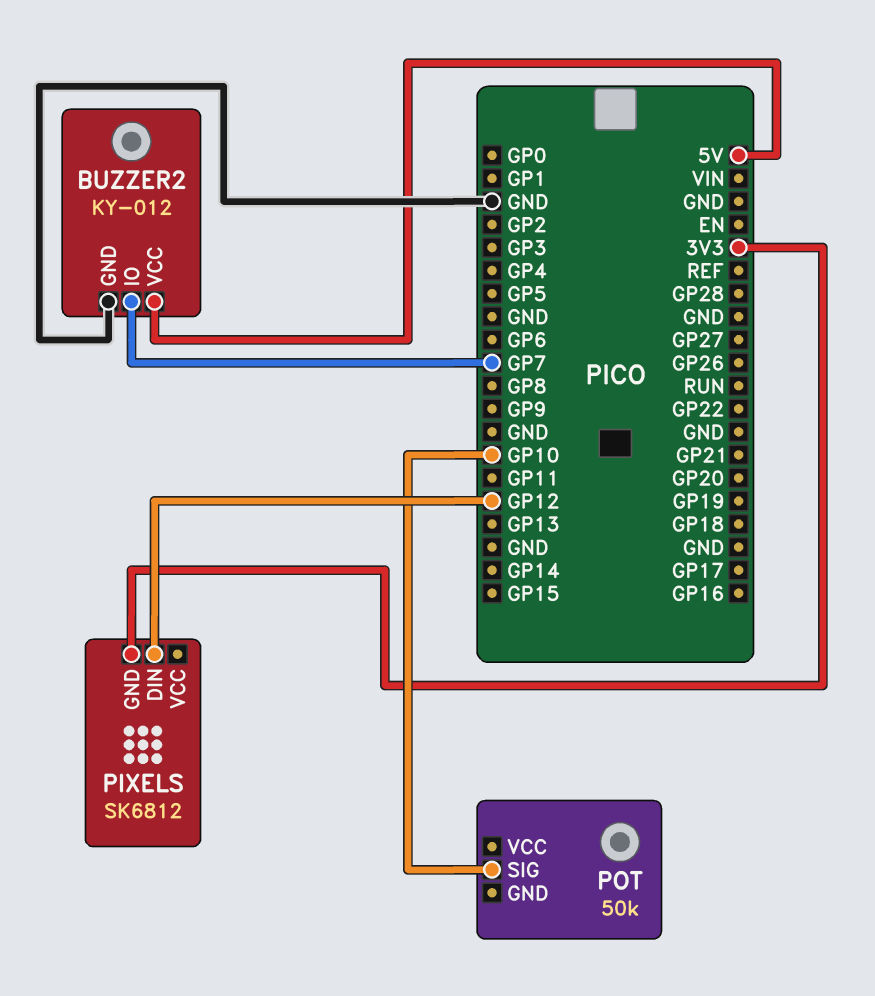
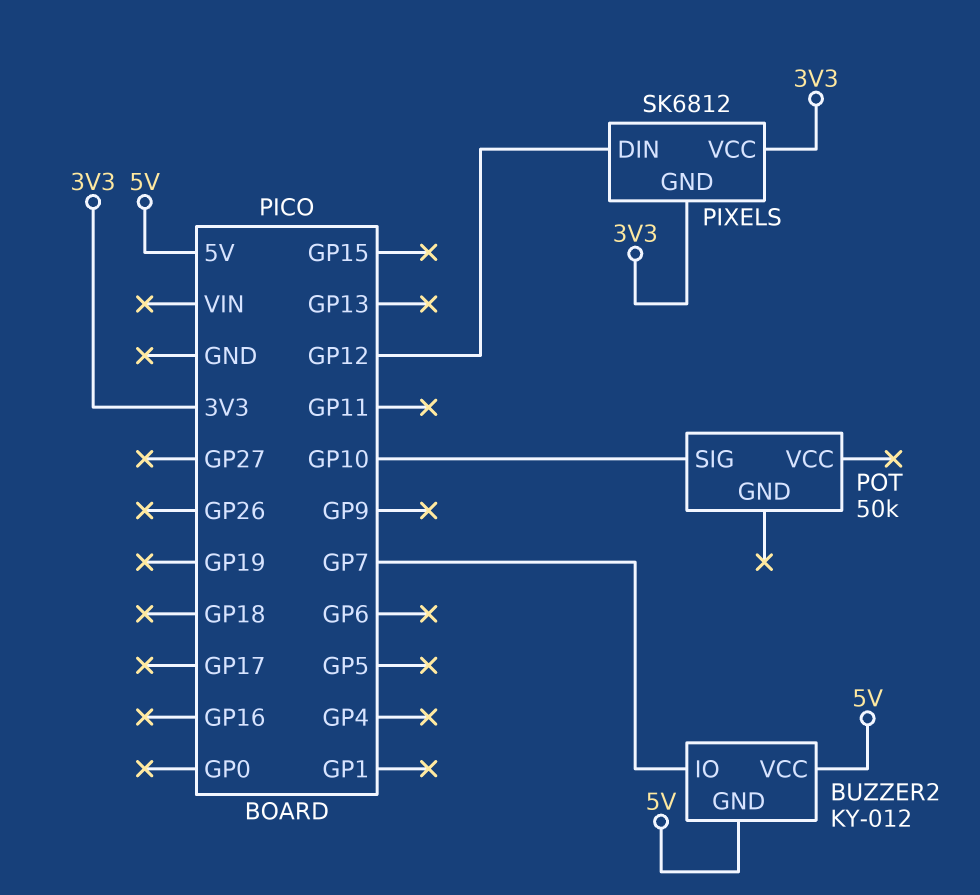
BUZZER2 pin GND: GND -> 5V
PIXELS pin VCC: none -> 3V3

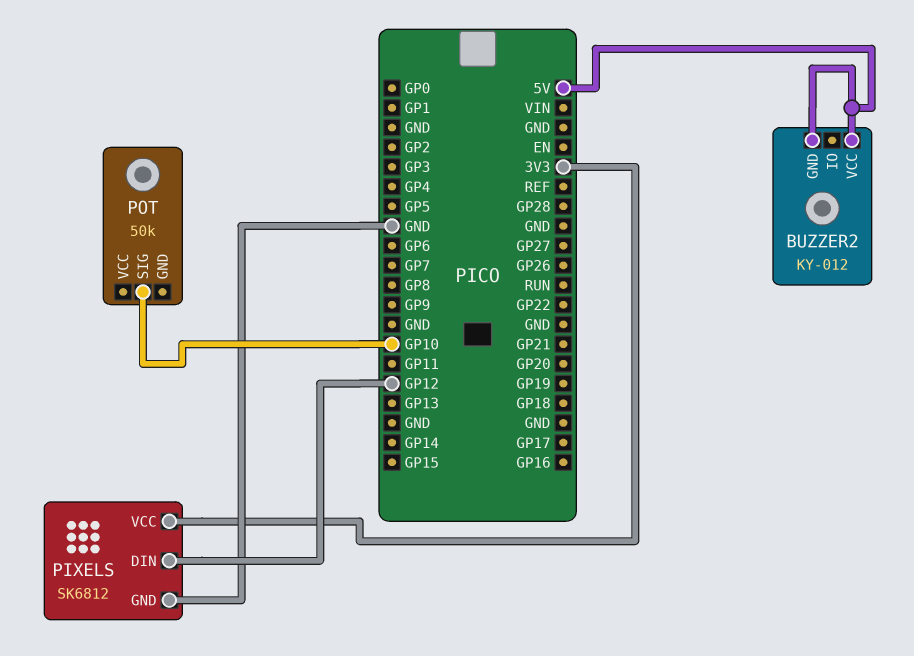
BUZZER2 pin IO: GP7 -> none
PIXELS pin GND: 3V3 -> GND

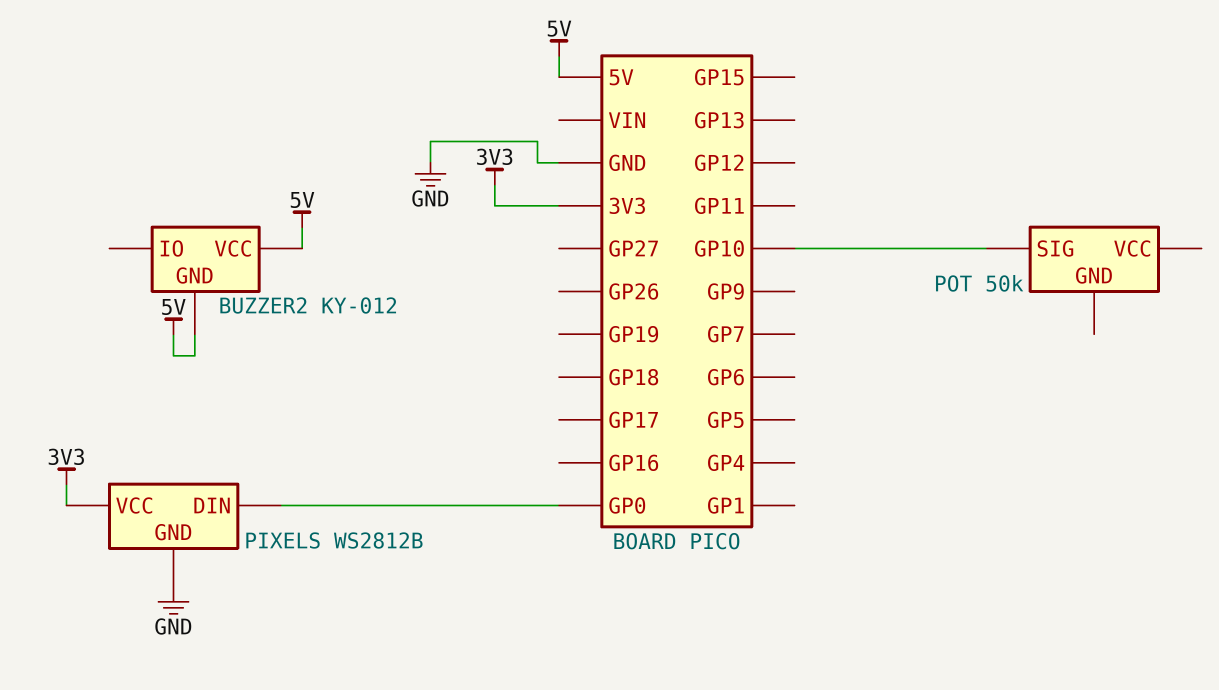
PIXELS: SK6812 -> WS2812B
PIXELS pin DIN: GP12 -> GP0

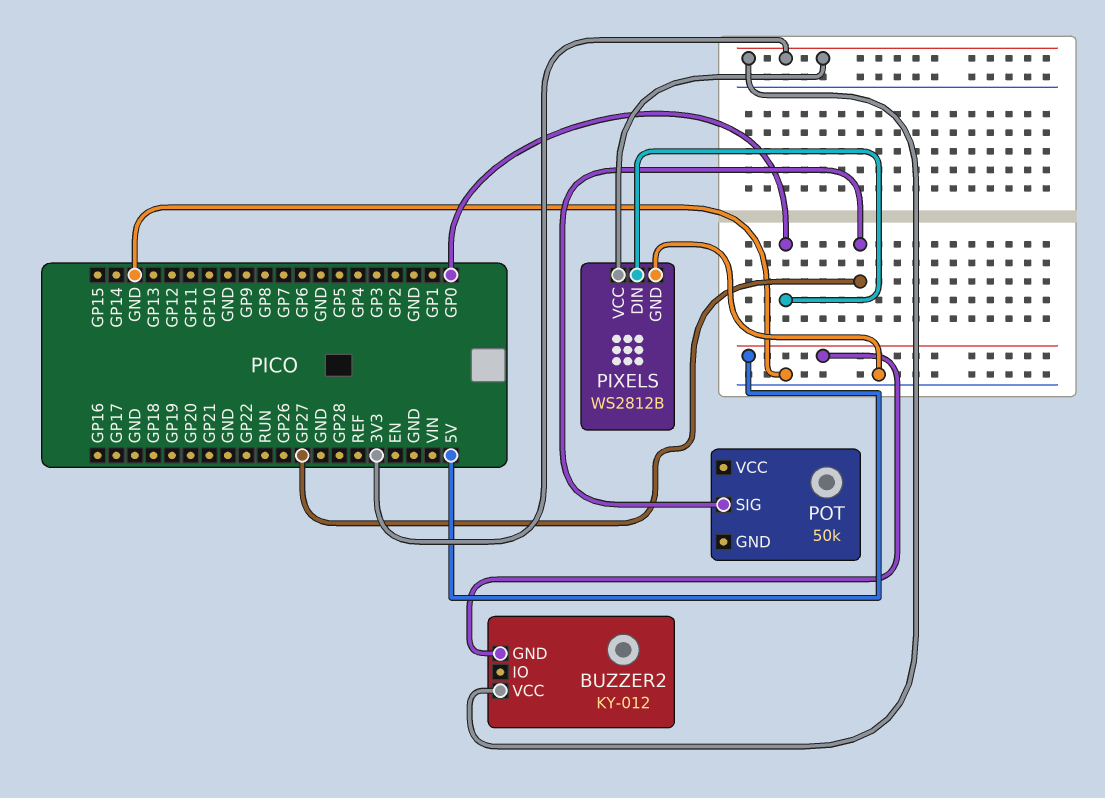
BUZZER2 pin VCC: 5V -> 3V3
POT pin SIG: GP10 -> GP27

